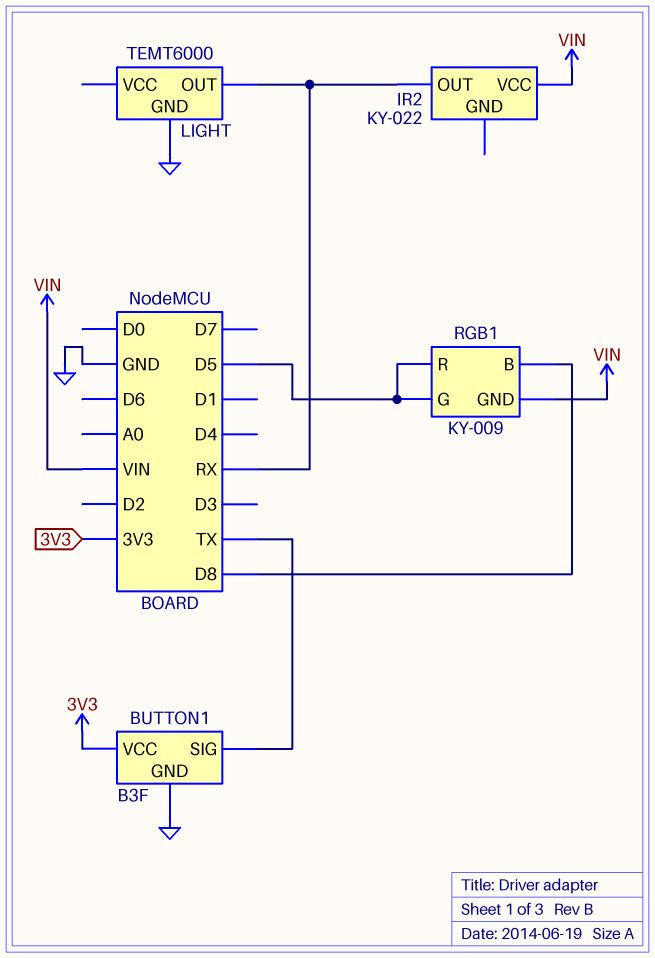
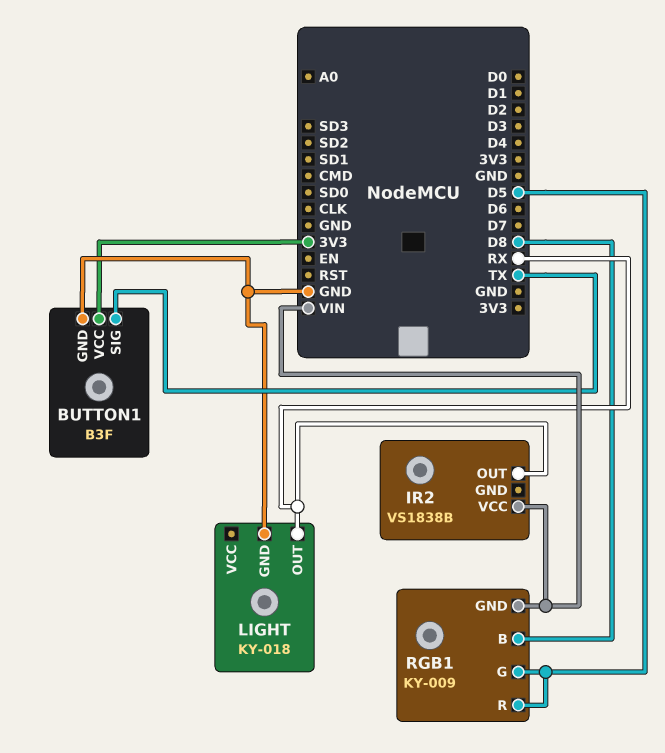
IR2: KY-022 -> VS1838B
LIGHT: TEMT6000 -> KY-018

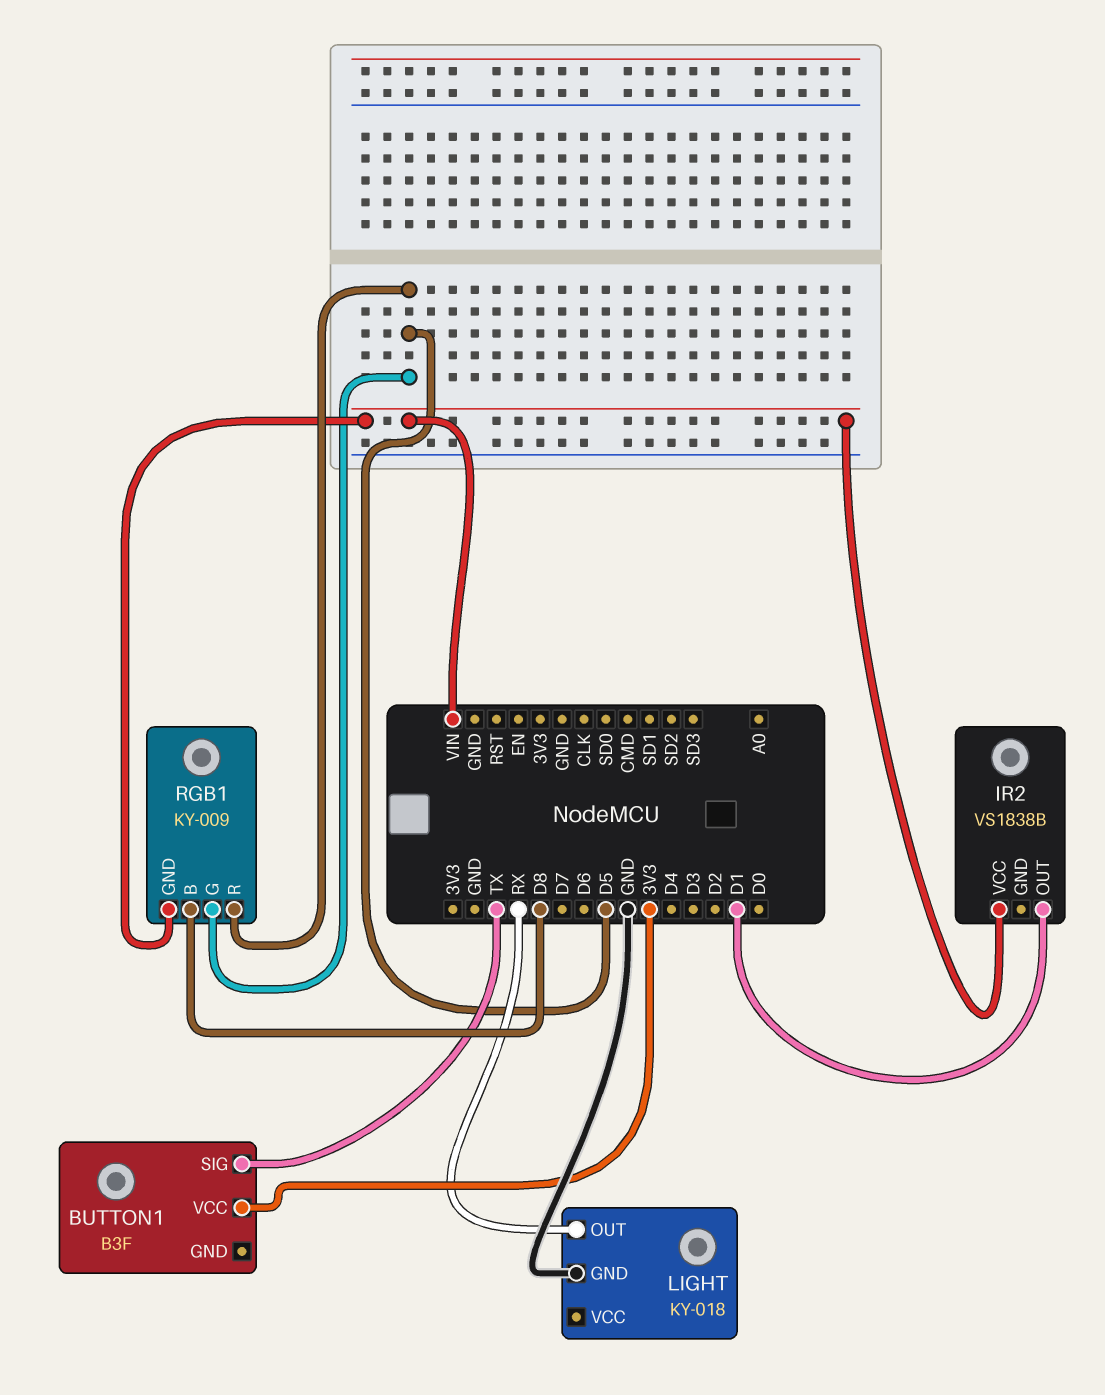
BUTTON1 pin GND: GND -> none
IR2 pin OUT: RX -> D1

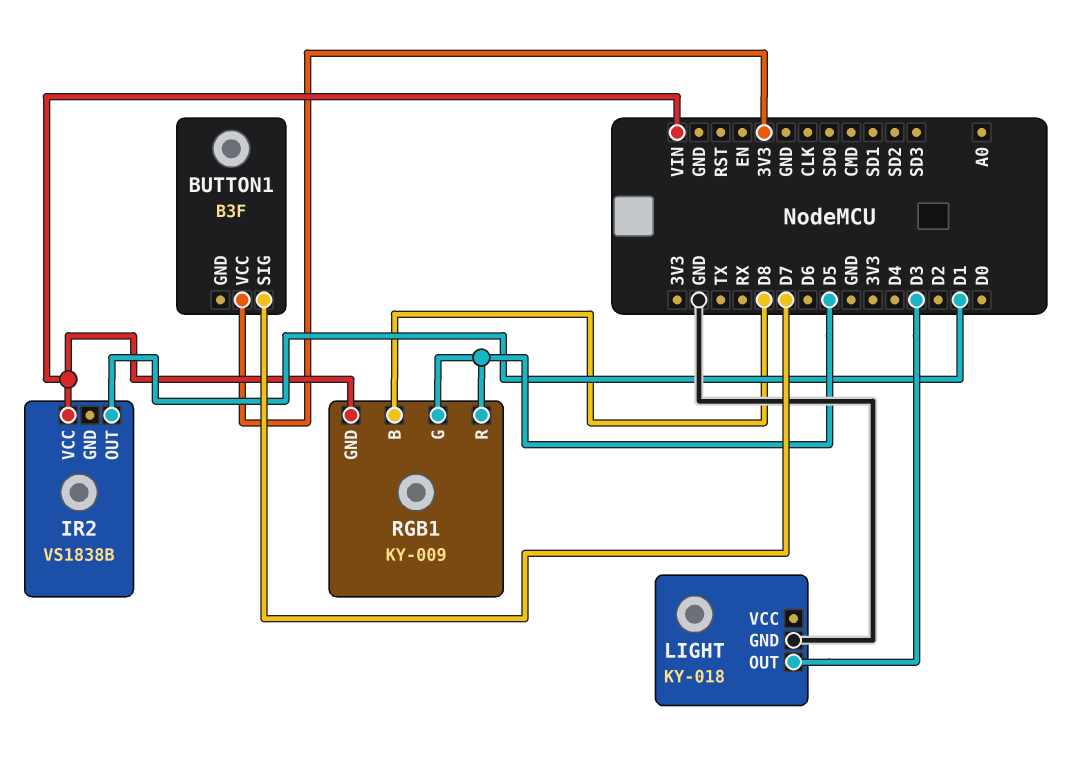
BUTTON1 pin SIG: TX -> D7
LIGHT pin OUT: RX -> D3

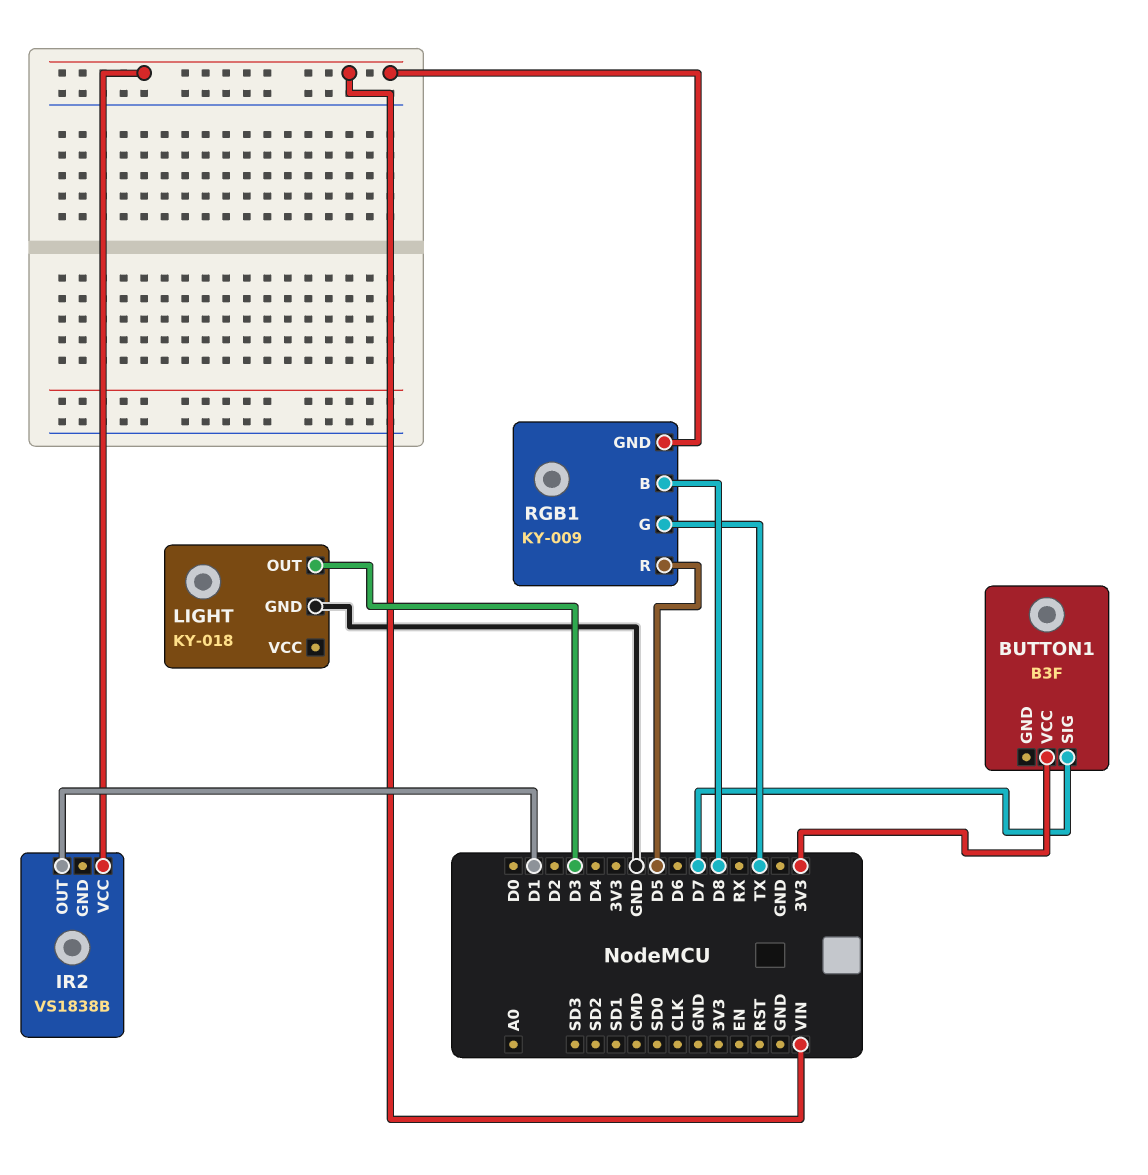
RGB1 pin G: D5 -> TX

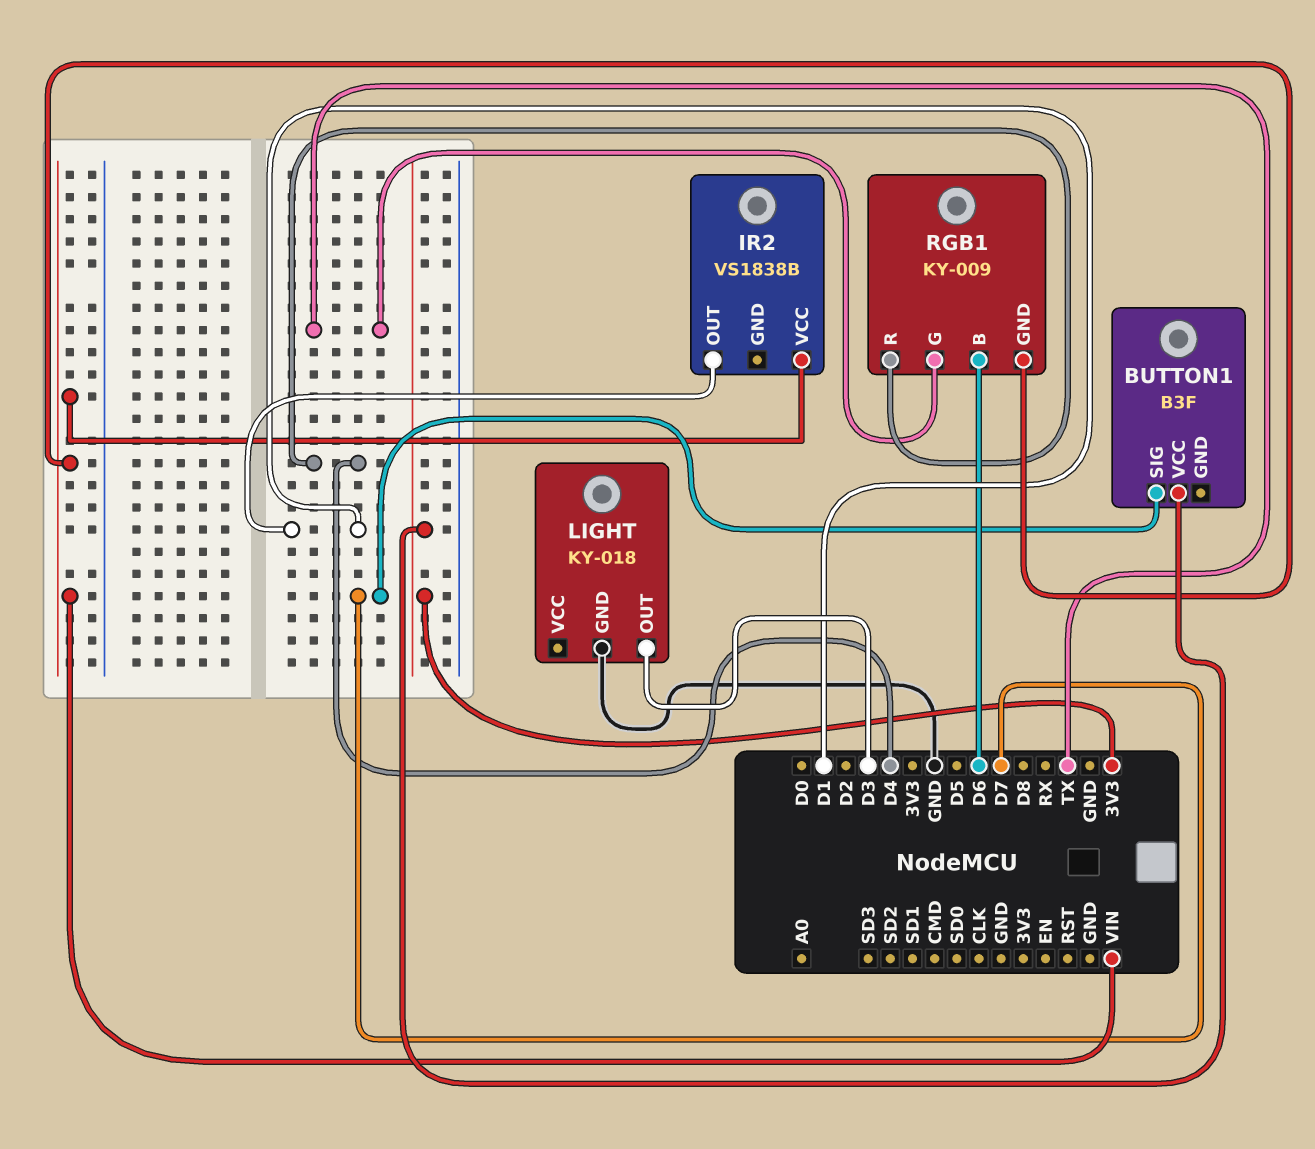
RGB1 pin B: D8 -> D6
RGB1 pin R: D5 -> D4

